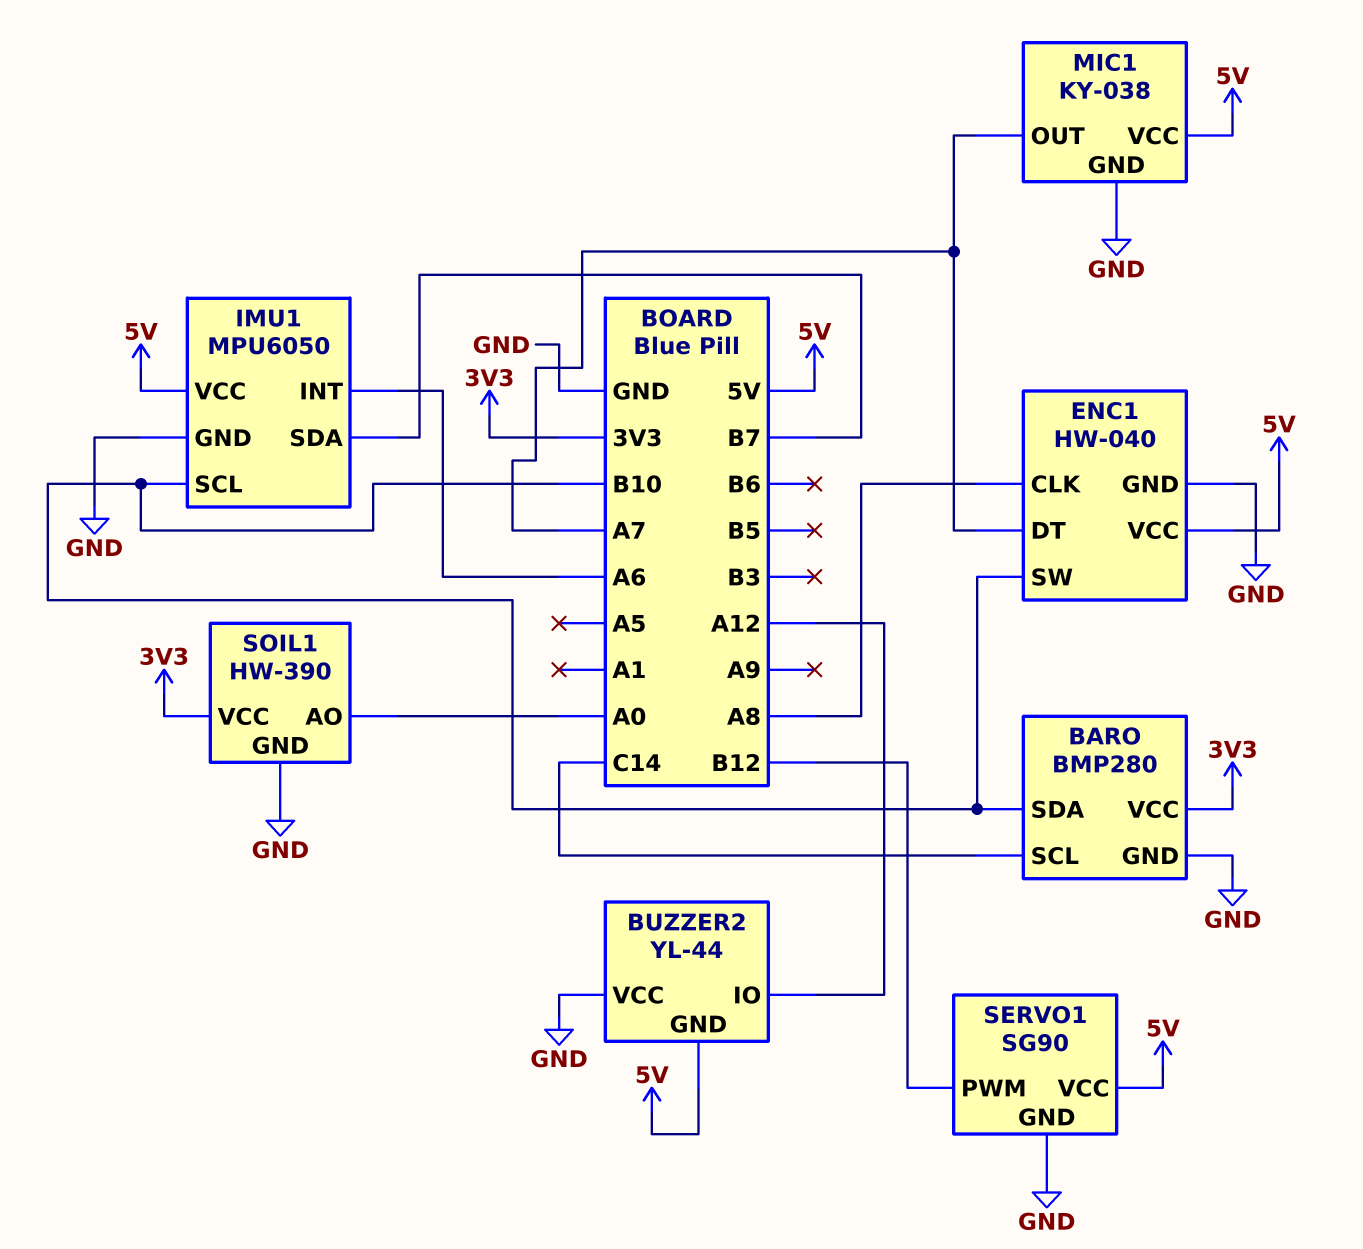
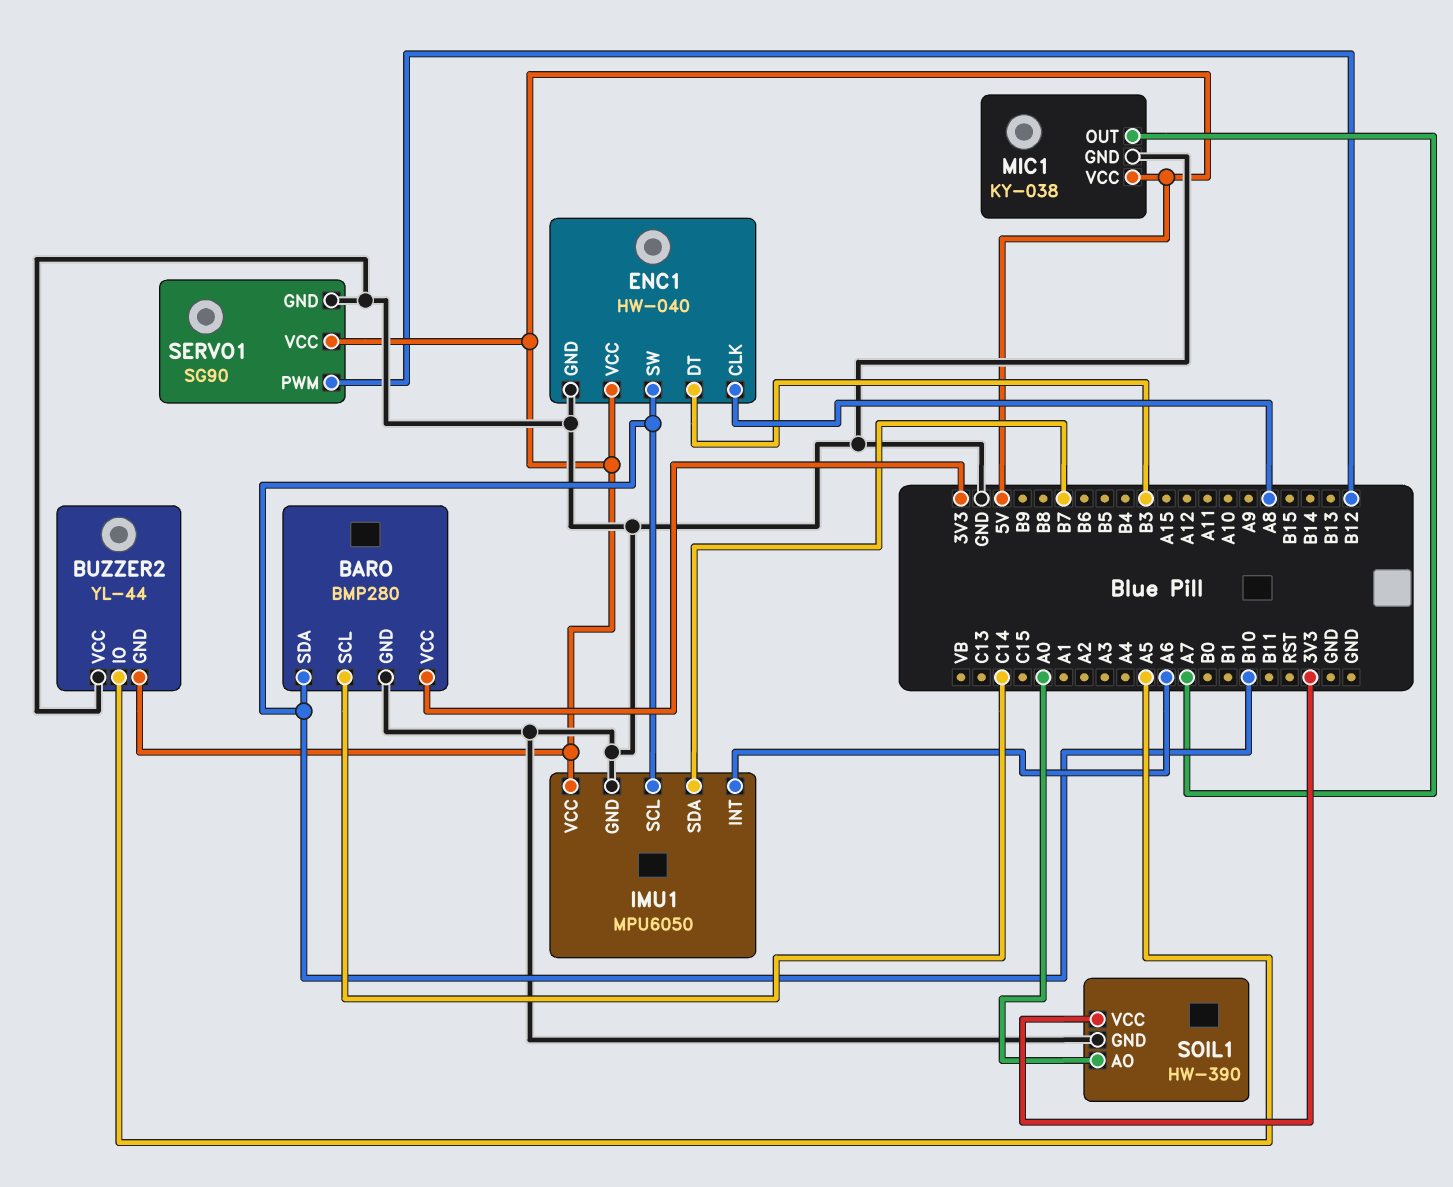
BUZZER2 pin IO: A12 -> A5
ENC1 pin DT: A7 -> B3

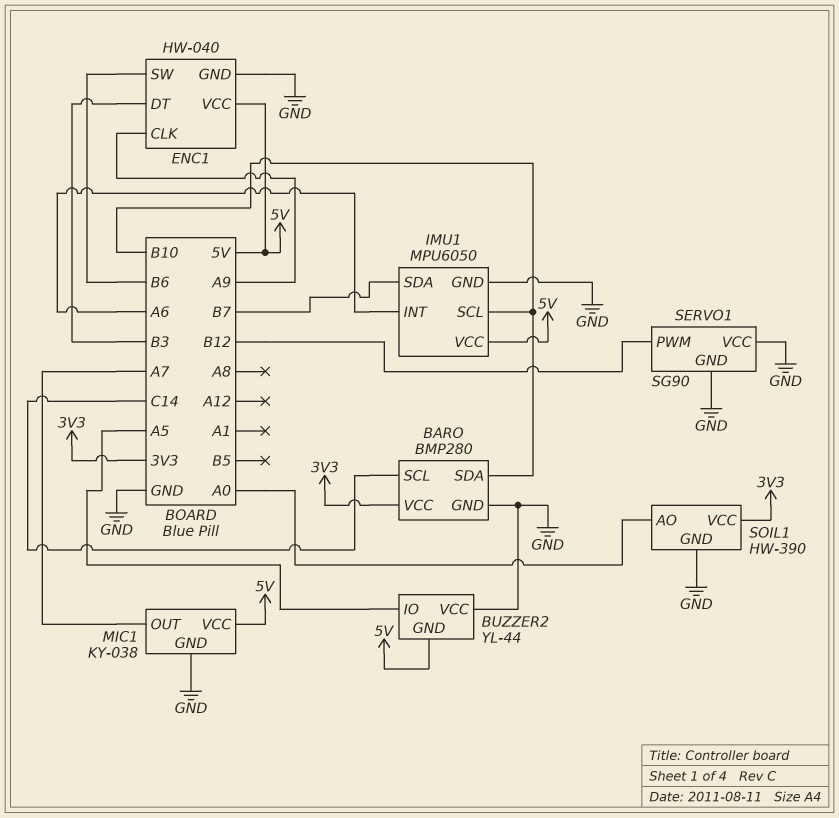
ENC1 pin CLK: A8 -> A9
ENC1 pin SW: B10 -> B6
SERVO1 pin VCC: 5V -> GND

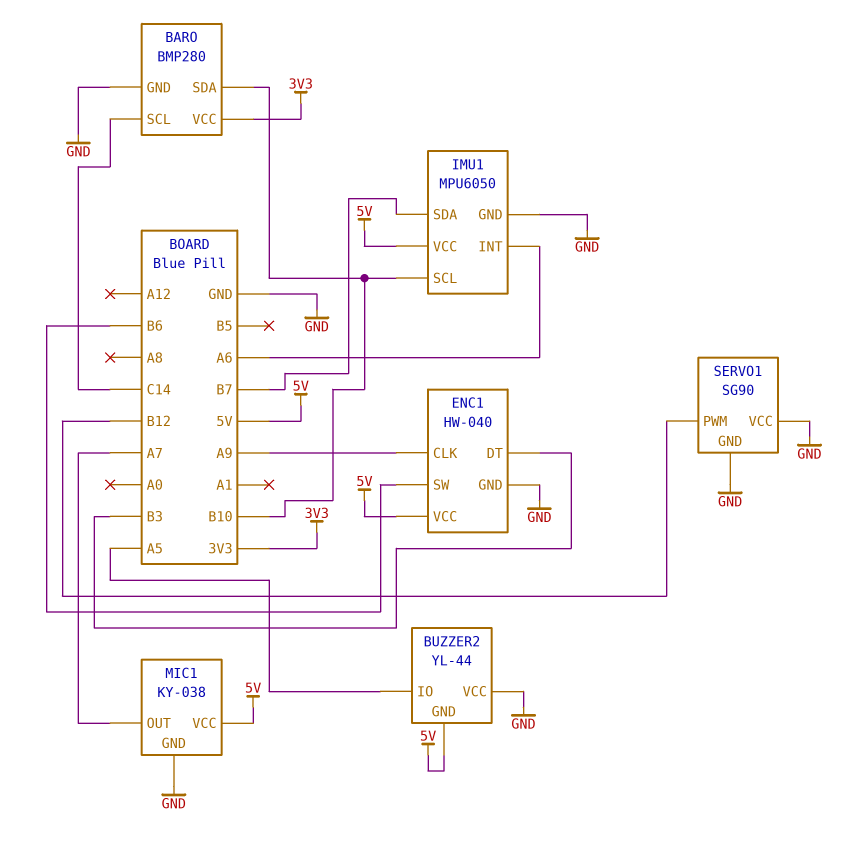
SOIL1: HW-390 -> none
SOIL1 pin AO: A0 -> none
SOIL1 pin GND: GND -> none
SOIL1 pin VCC: 3V3 -> none

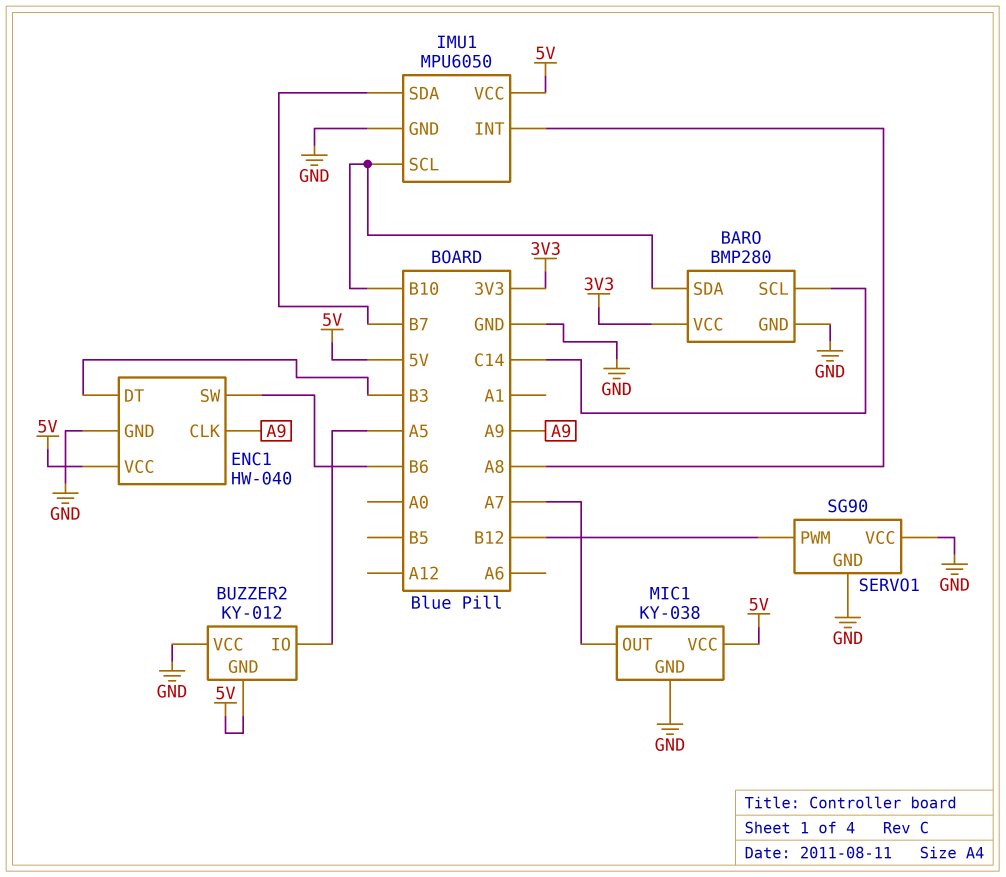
BUZZER2: YL-44 -> KY-012
IMU1 pin INT: A6 -> A8

